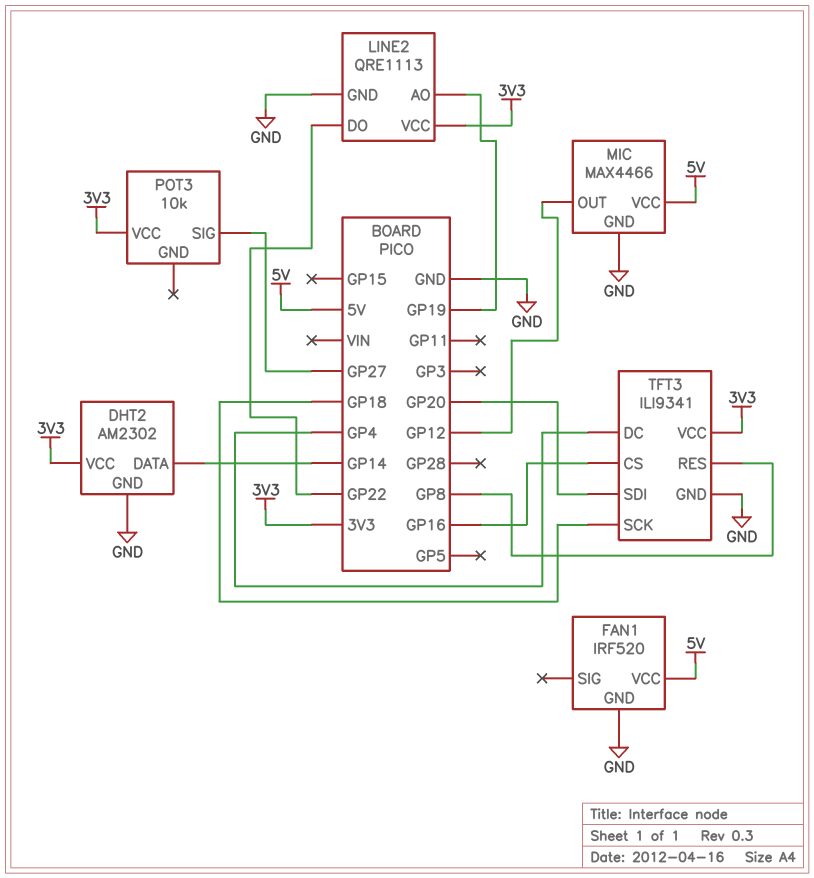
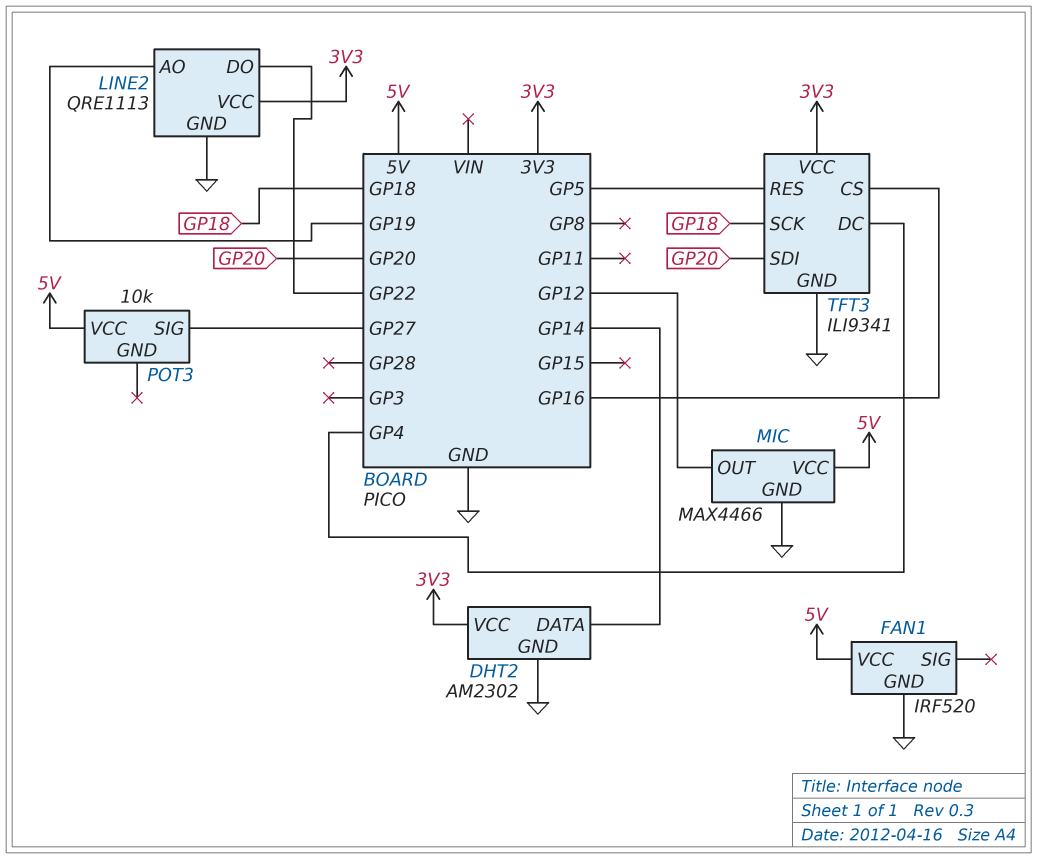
POT3 pin VCC: 3V3 -> 5V
TFT3 pin RES: GP8 -> GP5

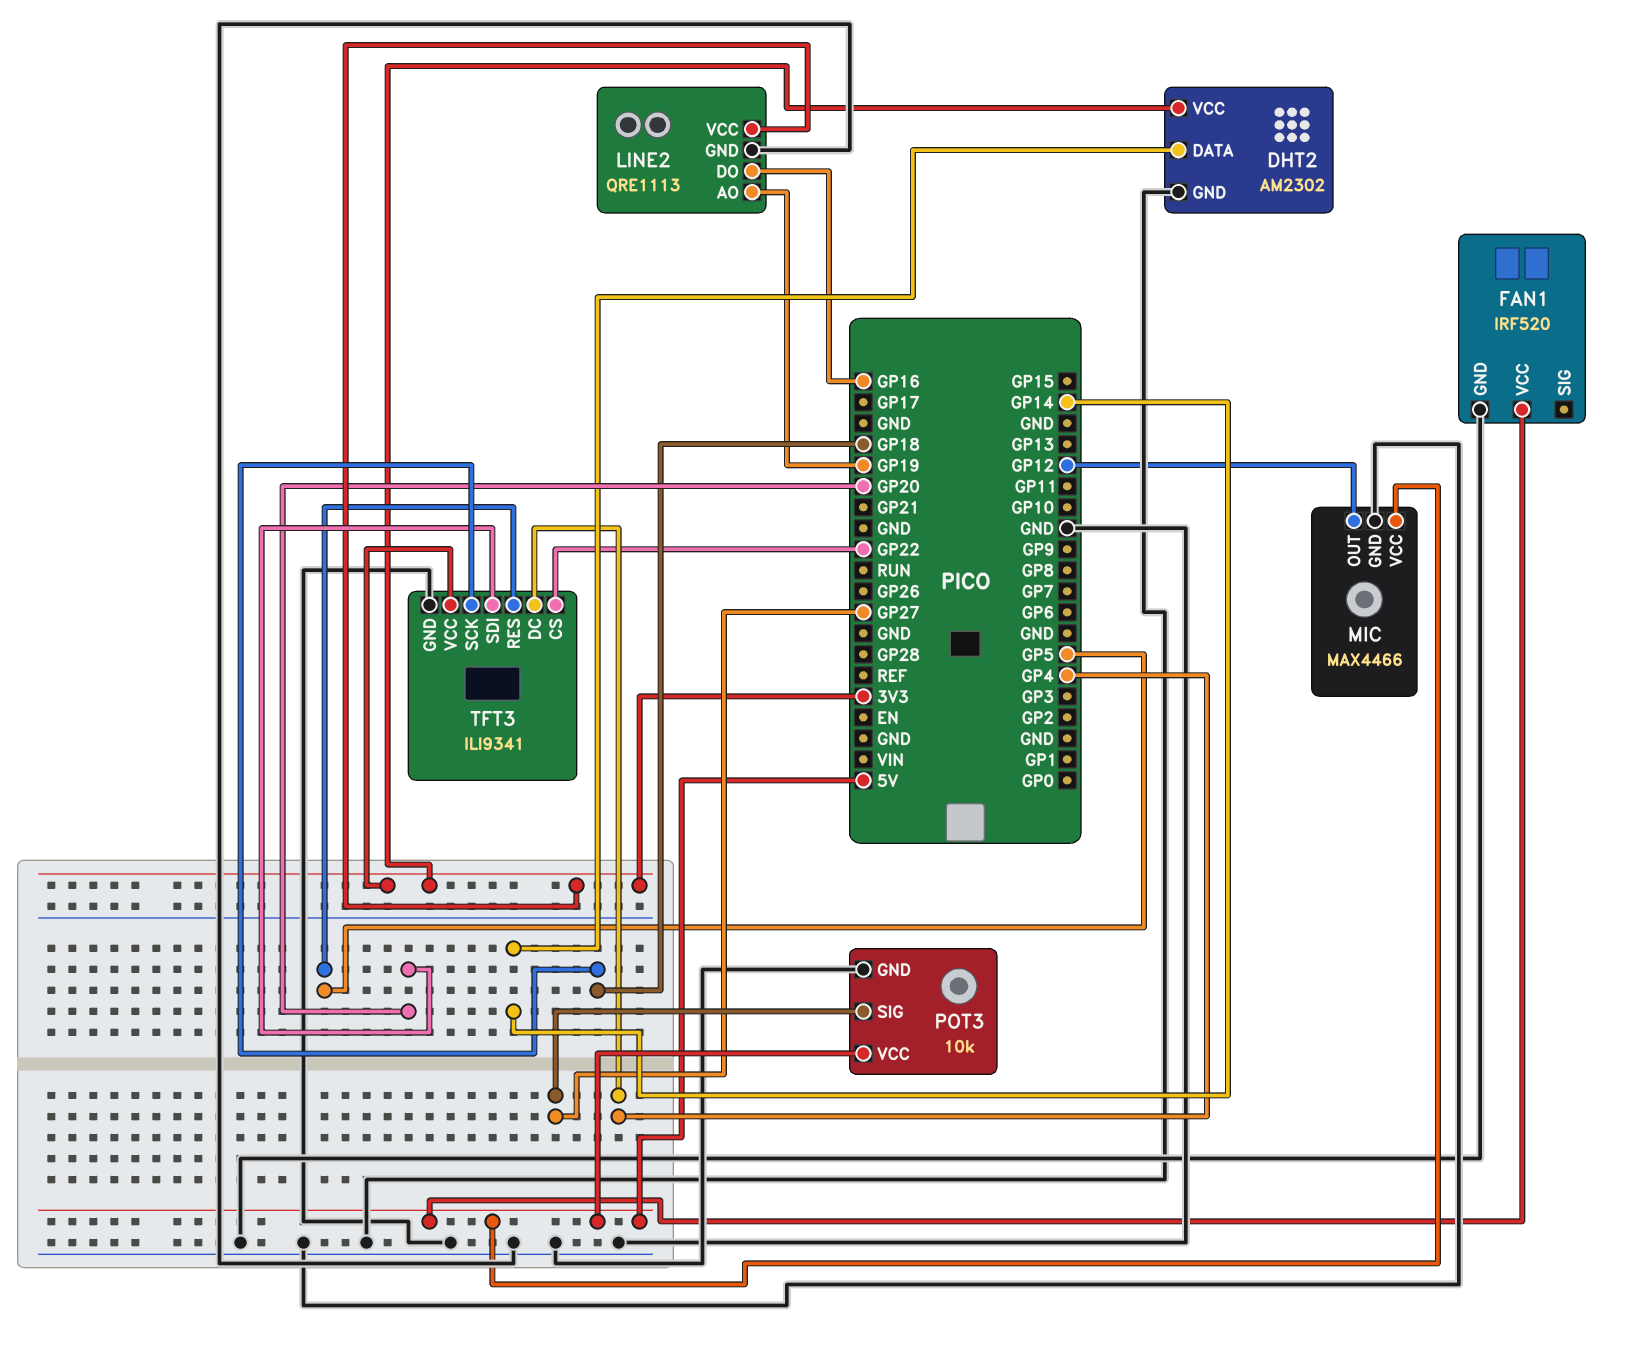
LINE2 pin DO: GP22 -> GP16
POT3 pin GND: none -> GND
TFT3 pin CS: GP16 -> GP22

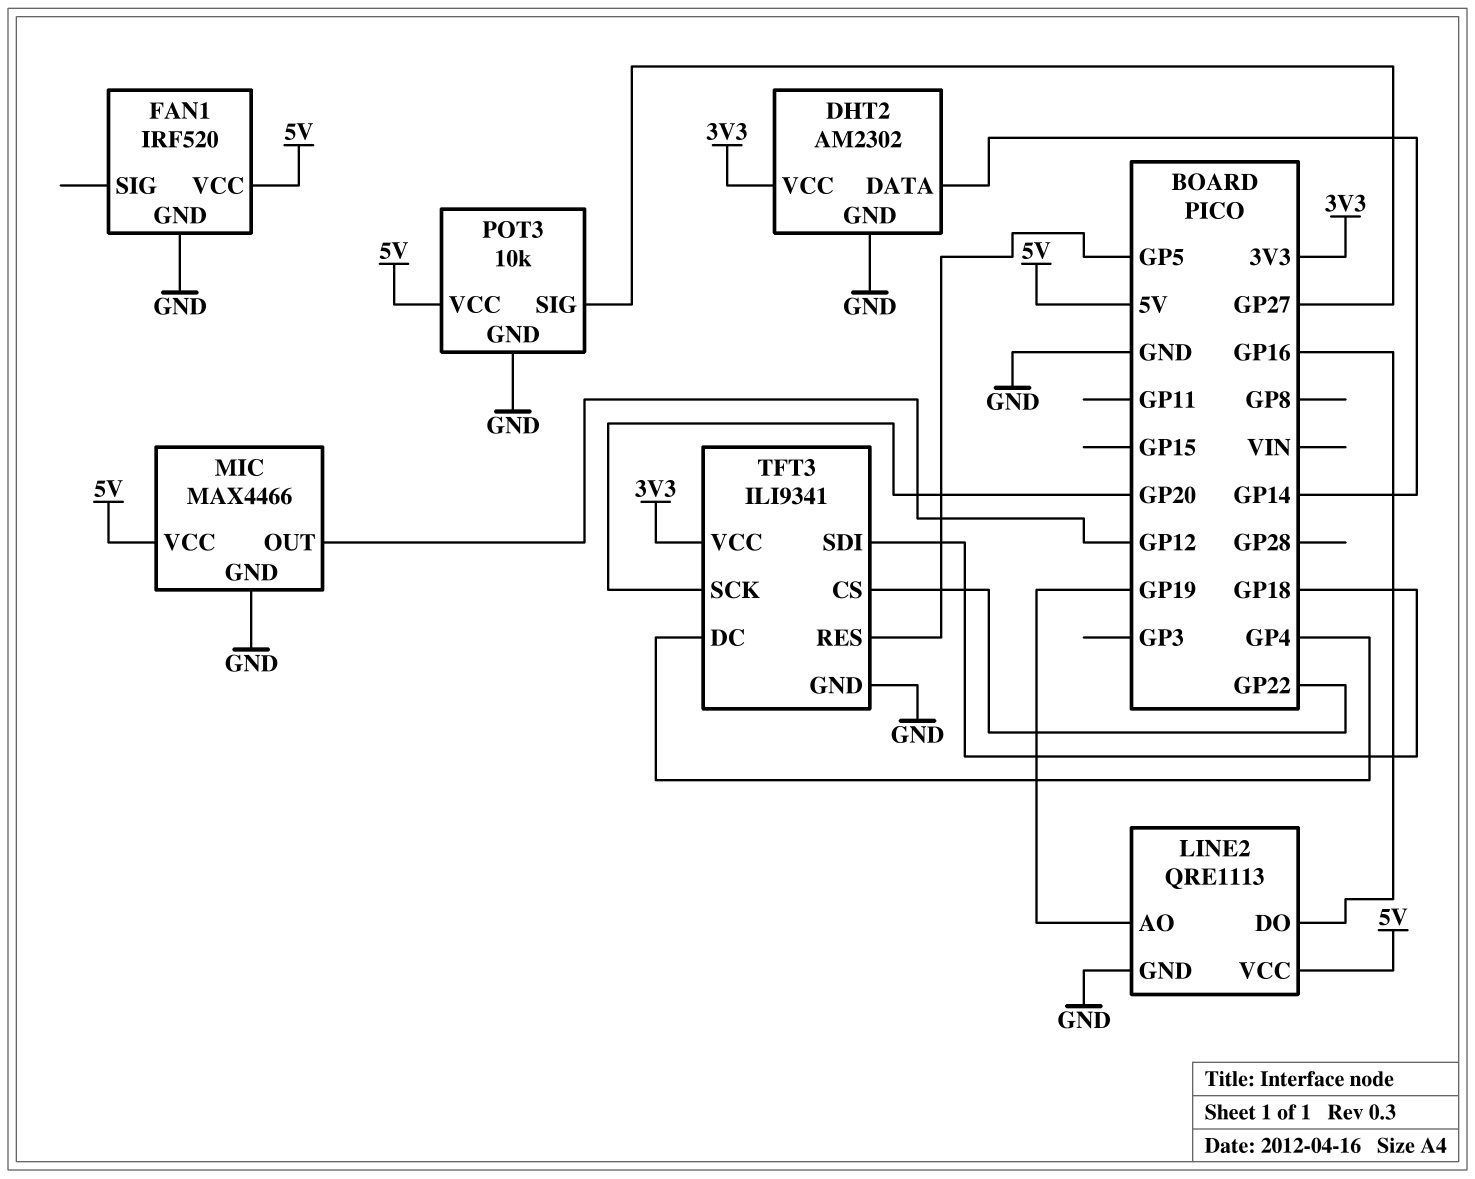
LINE2 pin VCC: 3V3 -> 5V
TFT3 pin SCK: GP18 -> GP20
TFT3 pin SDI: GP20 -> GP18

